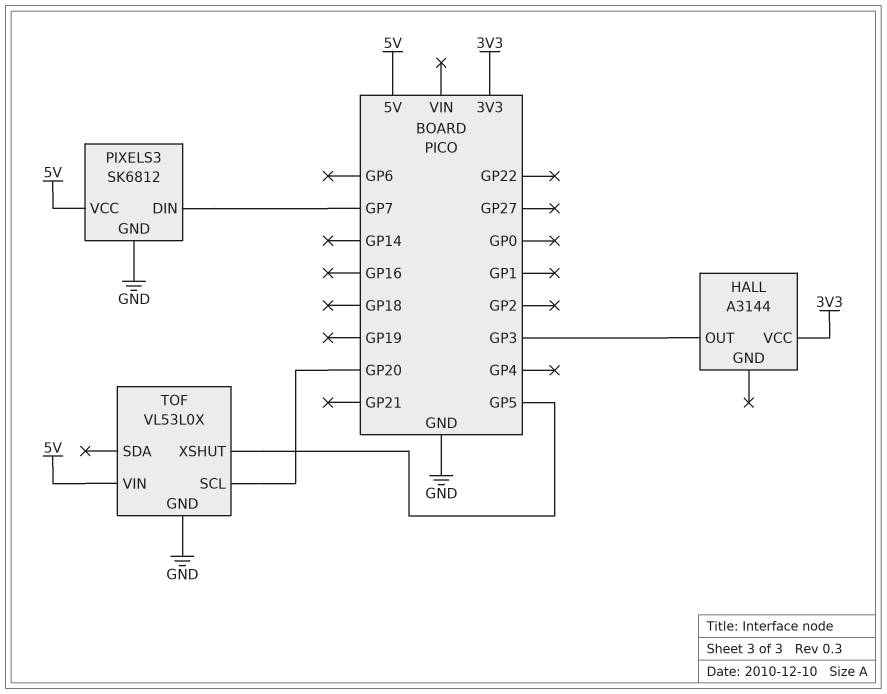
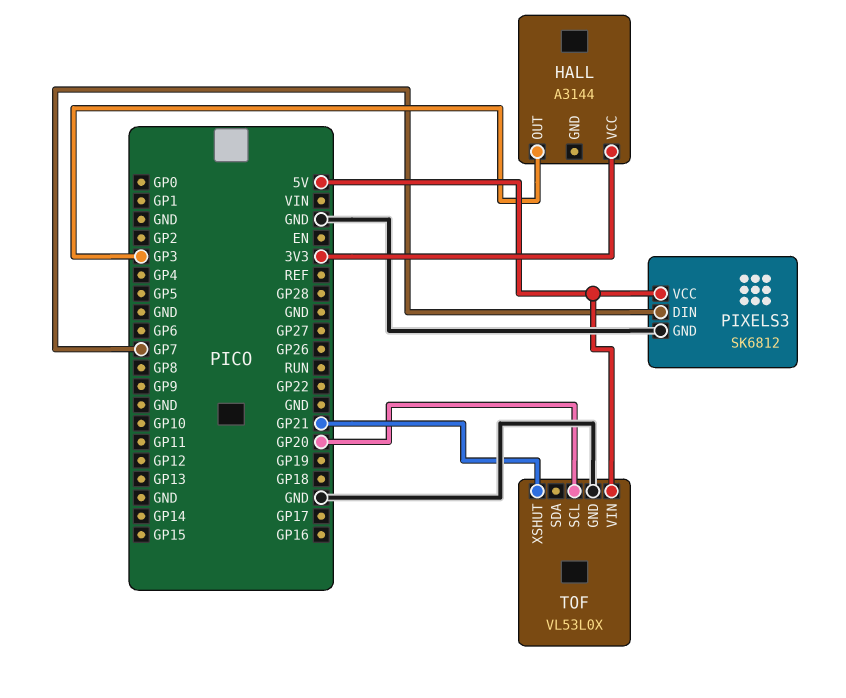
TOF pin XSHUT: GP5 -> GP21

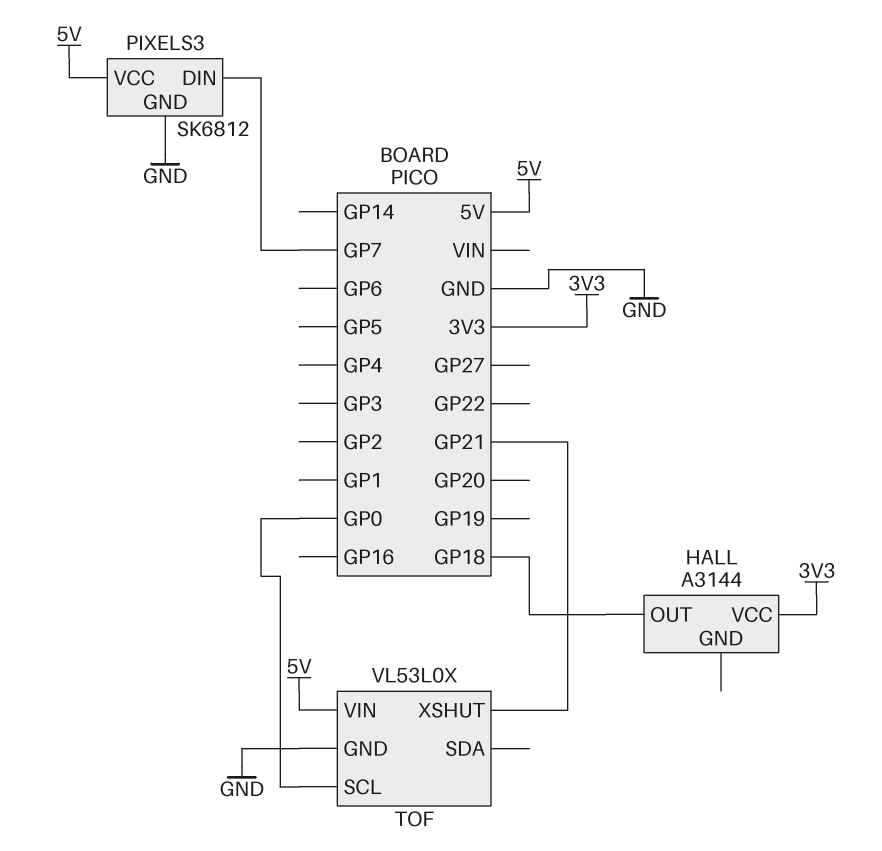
HALL pin OUT: GP3 -> GP18
TOF pin SCL: GP20 -> GP0

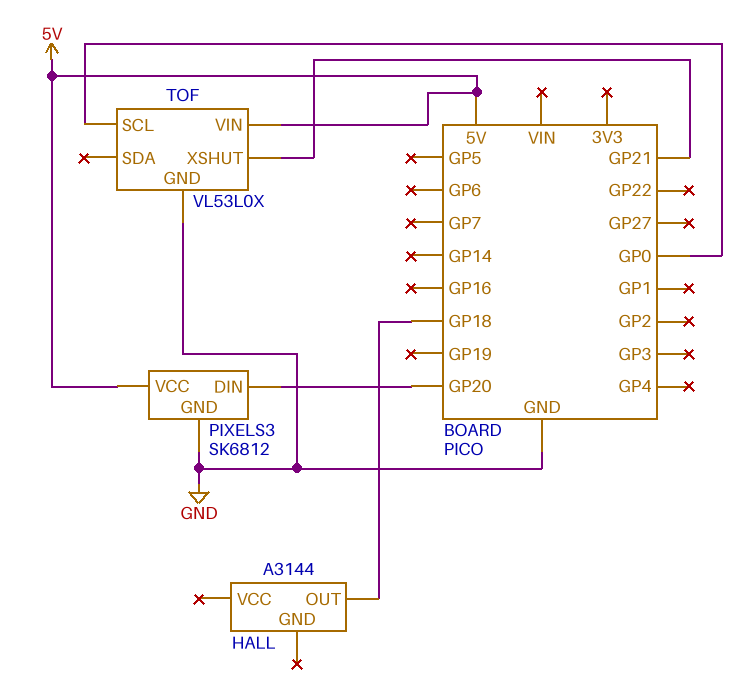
HALL pin VCC: 3V3 -> none
PIXELS3 pin DIN: GP7 -> GP20

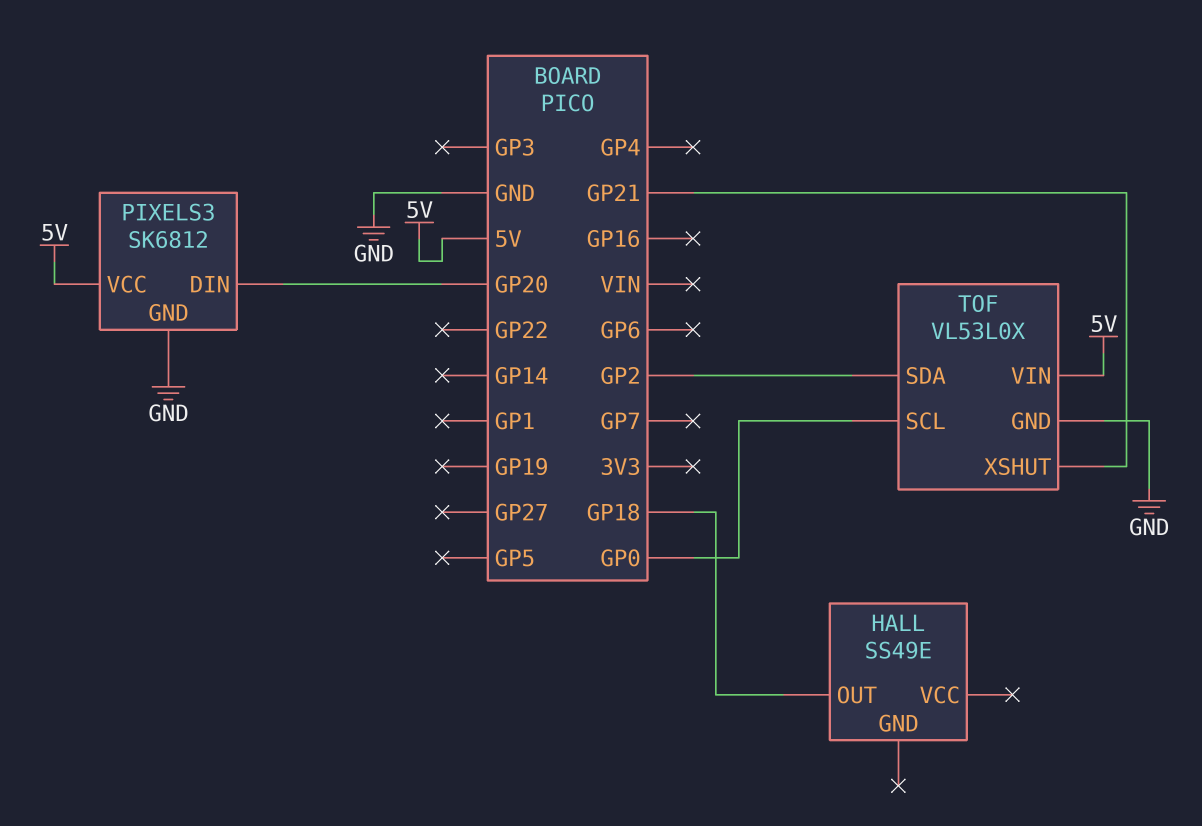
HALL: A3144 -> SS49E
TOF pin SDA: none -> GP2

